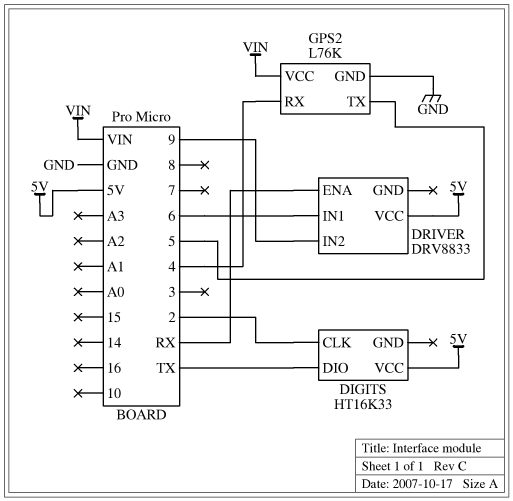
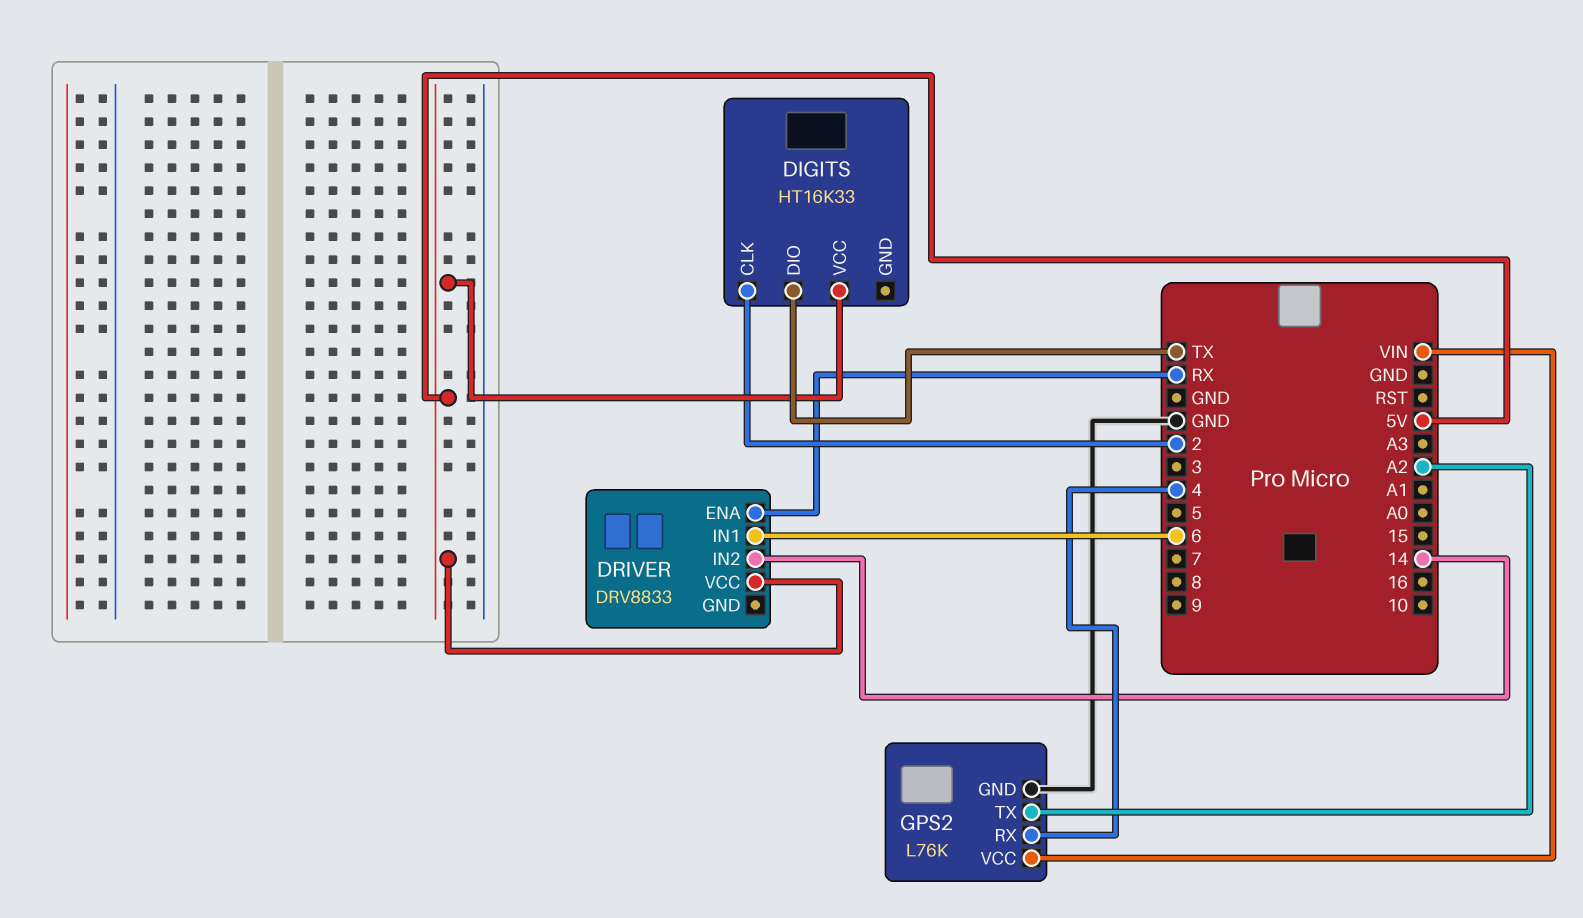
DRIVER pin IN2: 9 -> 14
GPS2 pin TX: 5 -> A2

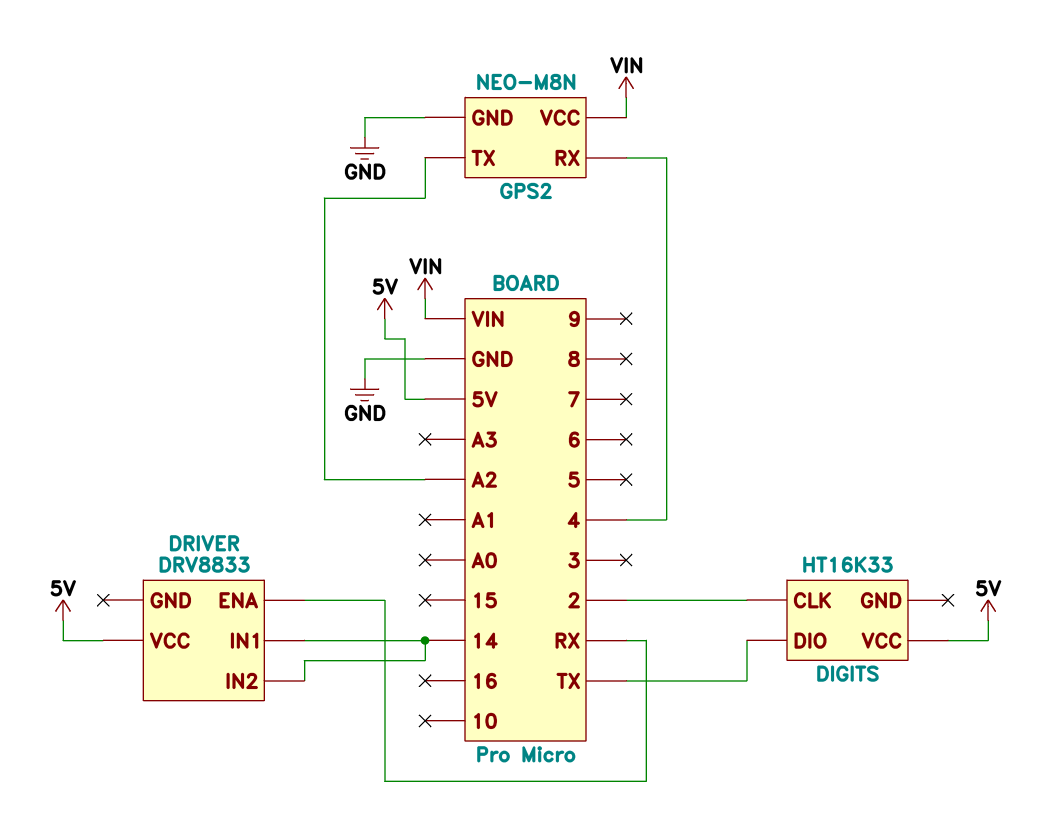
DRIVER pin IN1: 6 -> 14
GPS2: L76K -> NEO-M8N

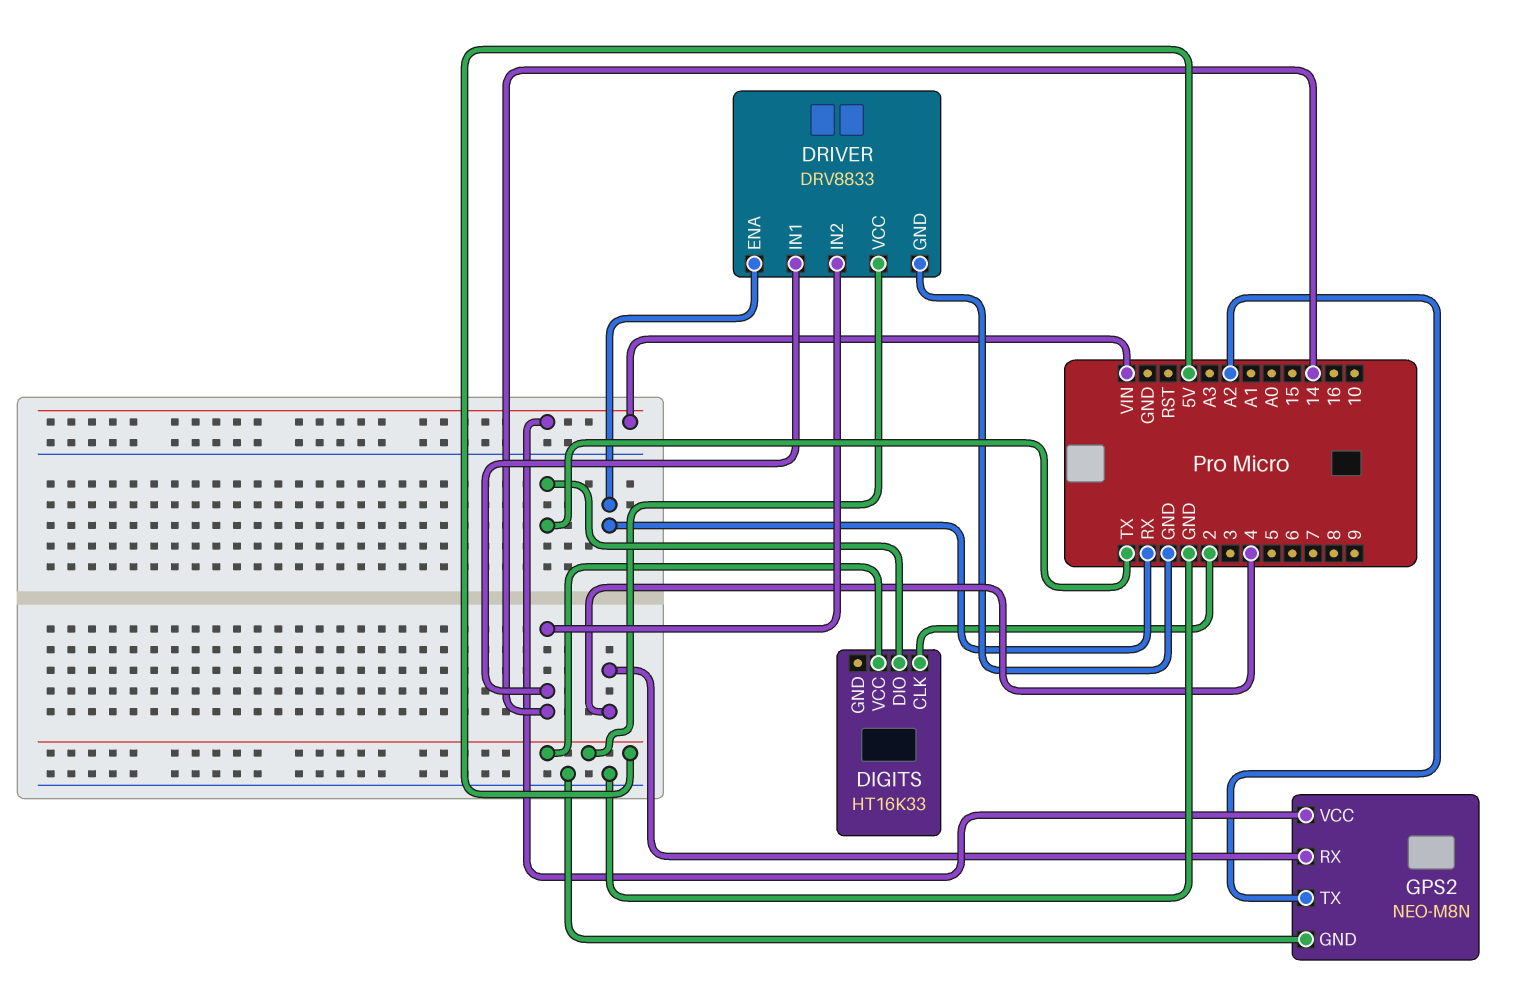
DRIVER pin GND: none -> GND

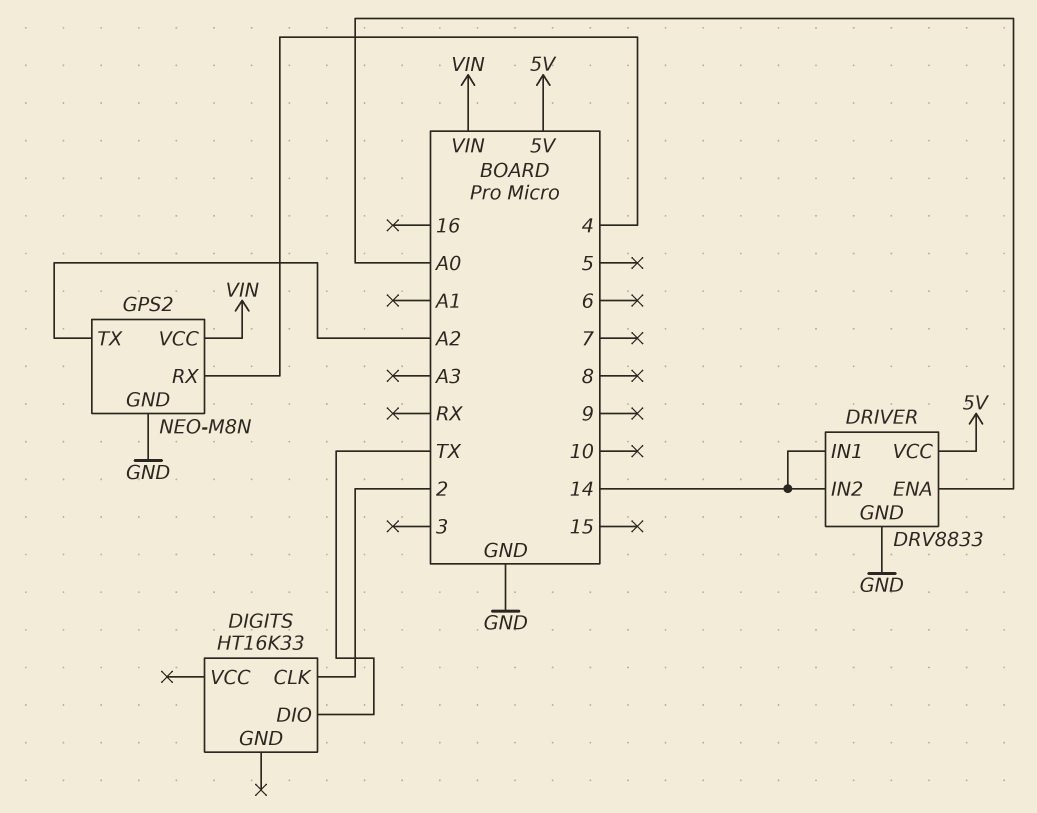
DIGITS pin VCC: 5V -> none
DRIVER pin ENA: RX -> A0

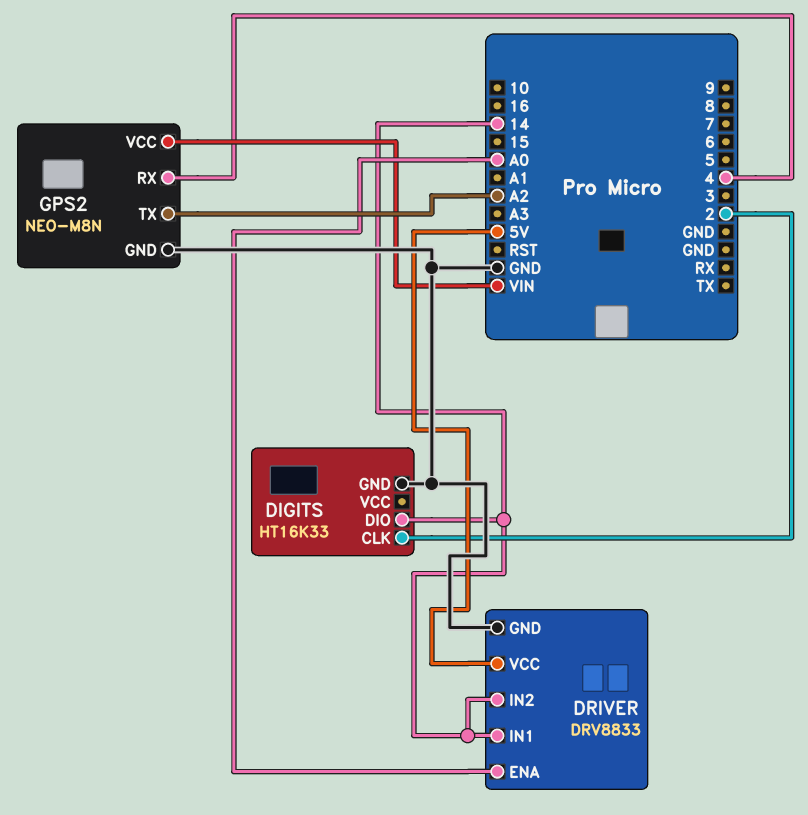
DIGITS pin DIO: TX -> 14
DIGITS pin GND: none -> GND

